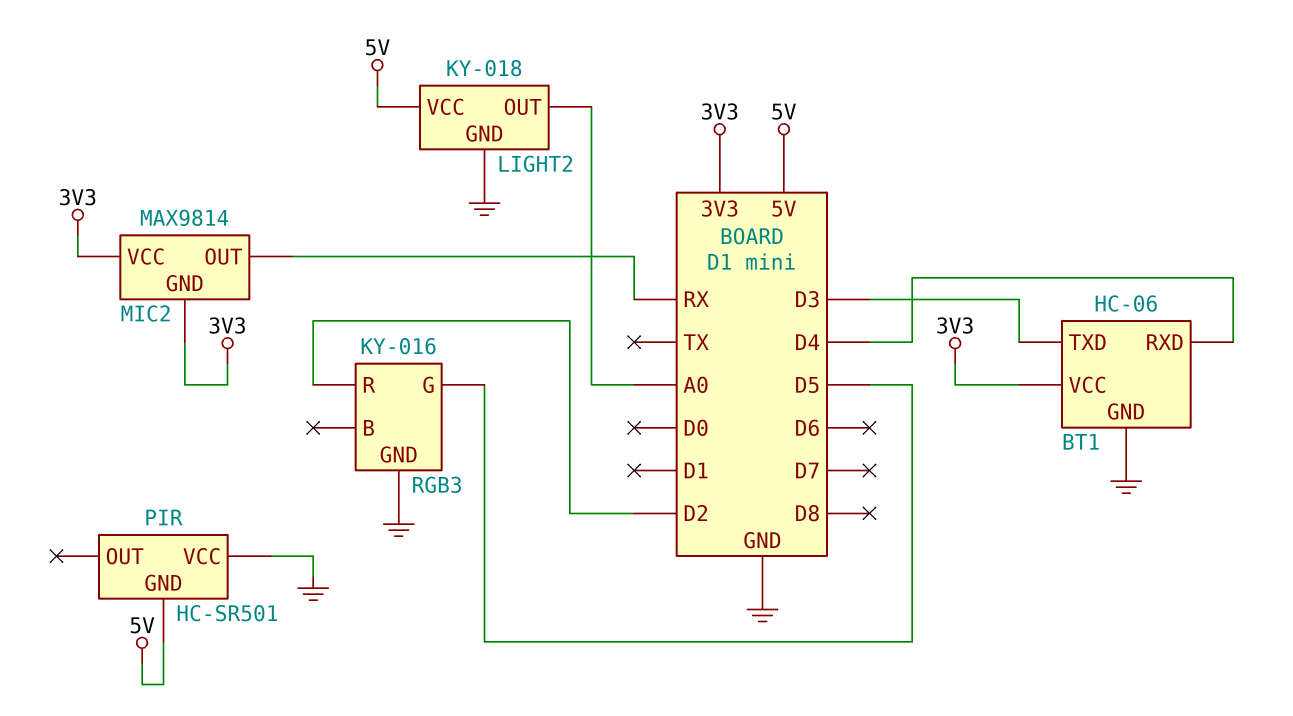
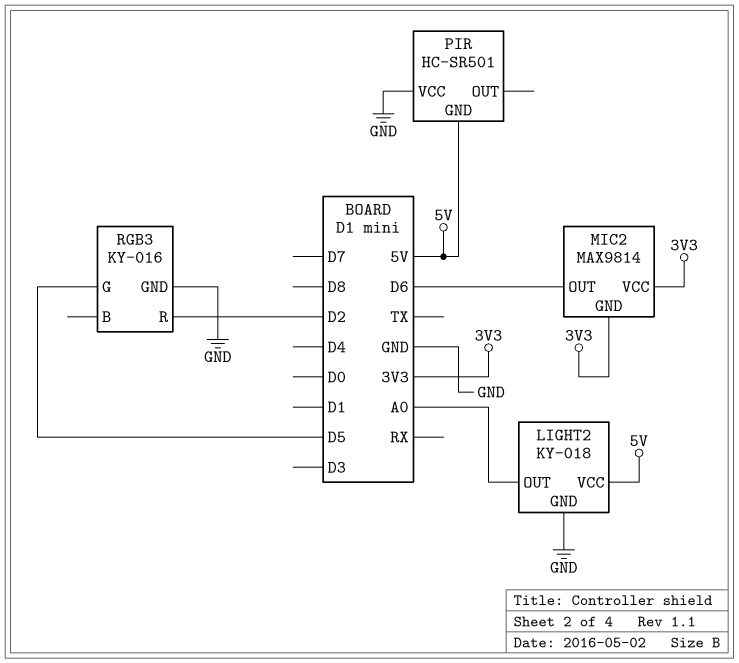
BT1: HC-06 -> none
BT1 pin GND: GND -> none
BT1 pin RXD: D4 -> none
BT1 pin TXD: D3 -> none
BT1 pin VCC: 3V3 -> none
MIC2 pin OUT: RX -> D6

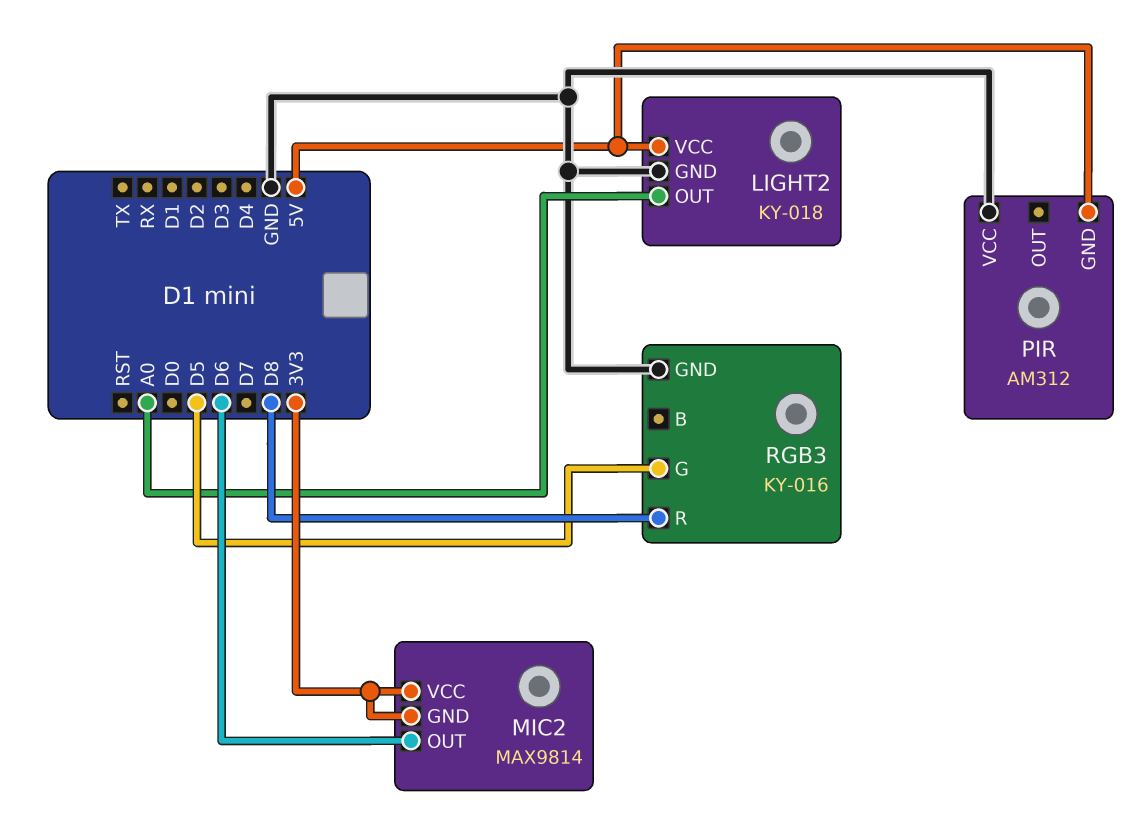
PIR: HC-SR501 -> AM312
RGB3 pin R: D2 -> D8

